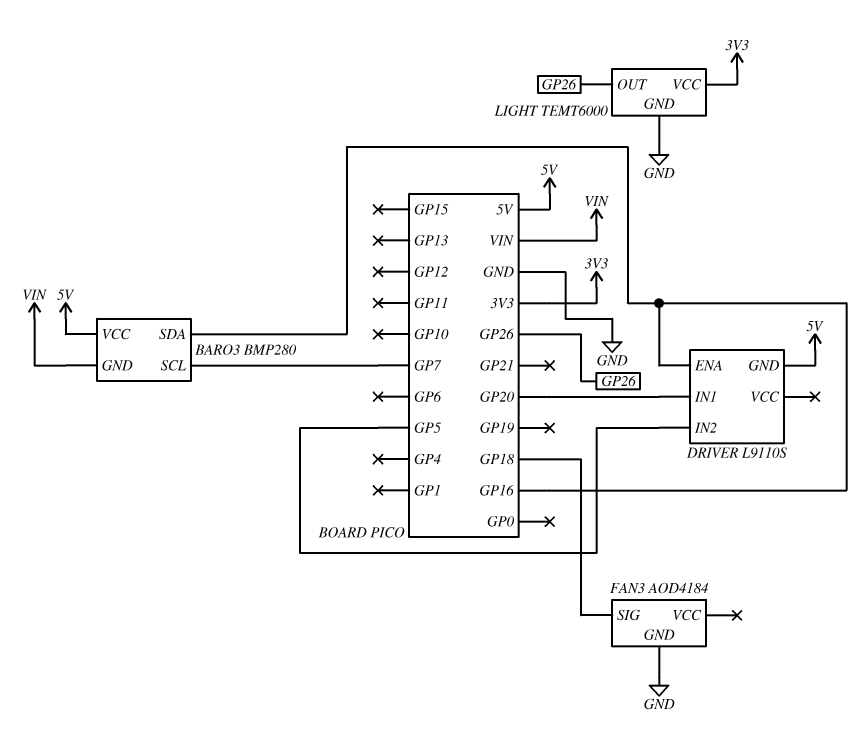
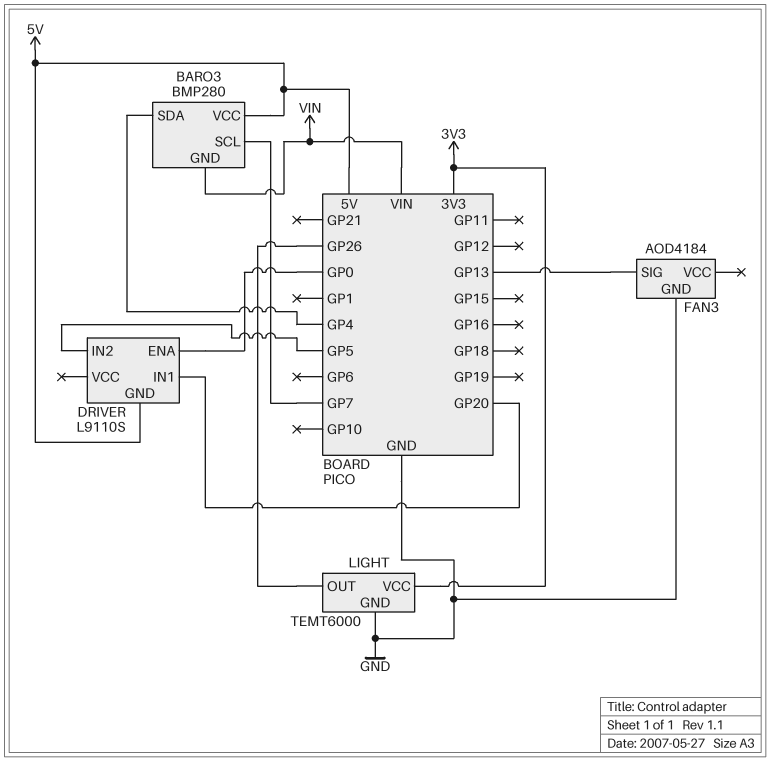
BARO3 pin SDA: GP16 -> GP4
DRIVER pin ENA: GP16 -> GP0
FAN3 pin SIG: GP18 -> GP13

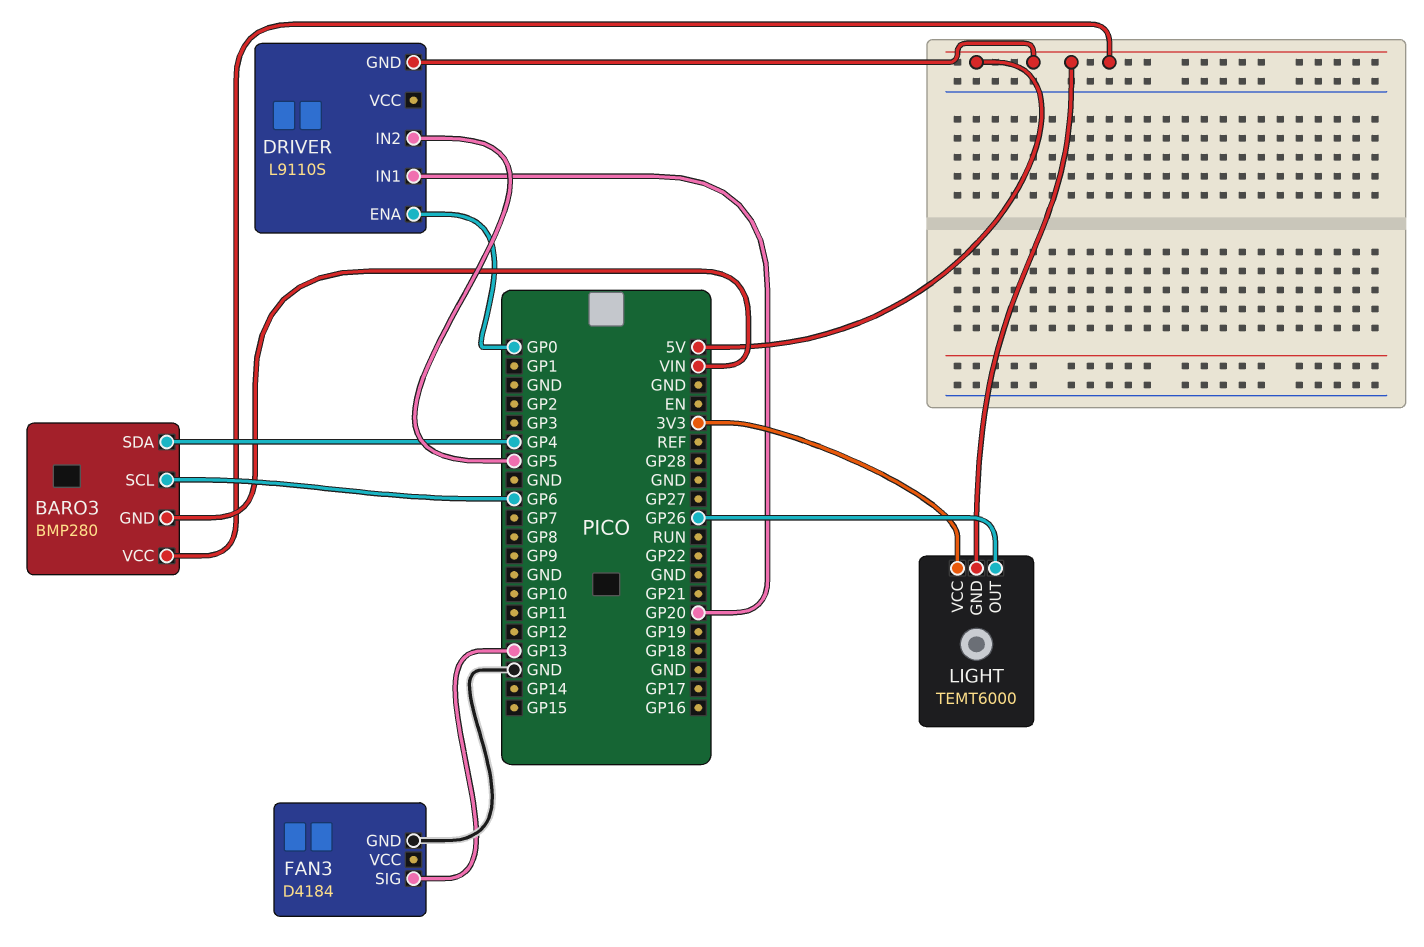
BARO3 pin SCL: GP7 -> GP6
FAN3: AOD4184 -> D4184
LIGHT pin GND: GND -> 5V

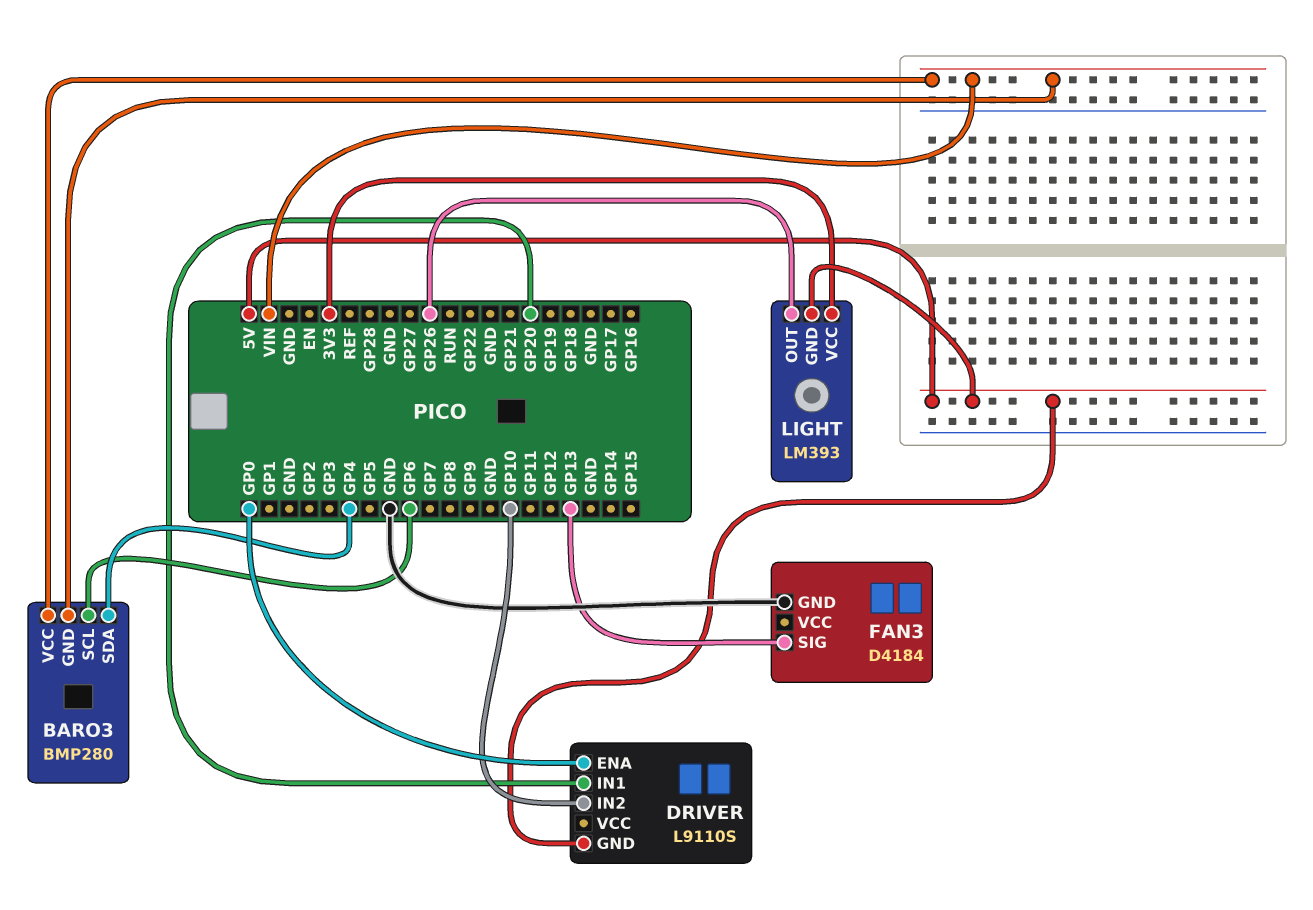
BARO3 pin VCC: 5V -> VIN
DRIVER pin IN2: GP5 -> GP10
LIGHT: TEMT6000 -> LM393

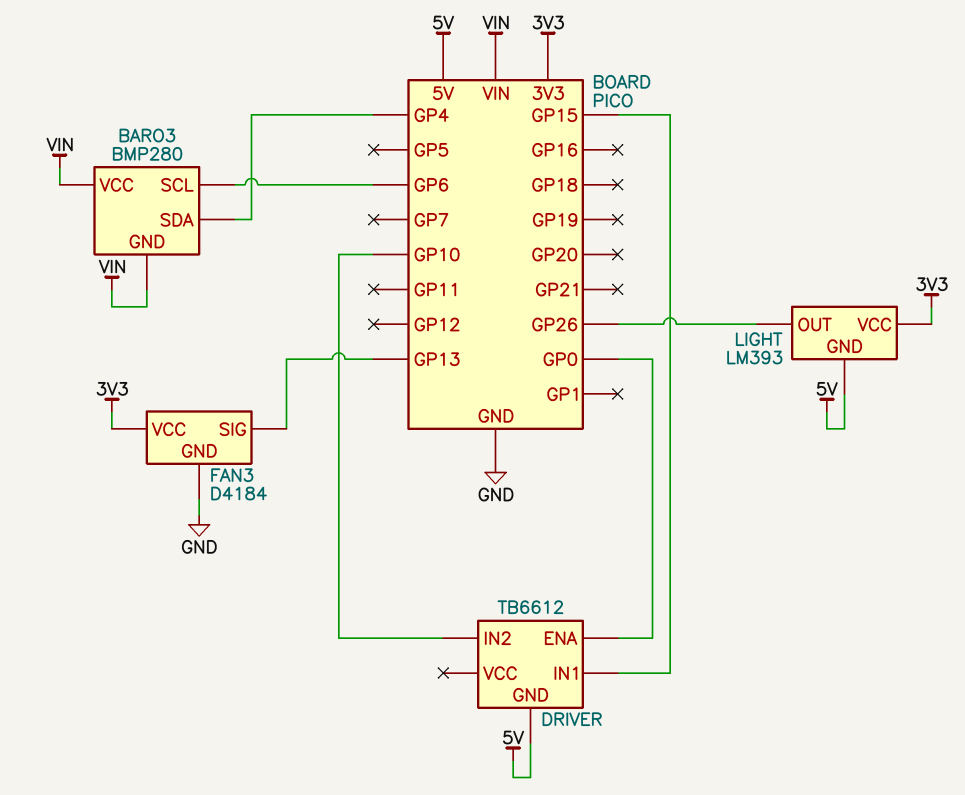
DRIVER: L9110S -> TB6612
DRIVER pin IN1: GP20 -> GP15
FAN3 pin VCC: none -> 3V3

